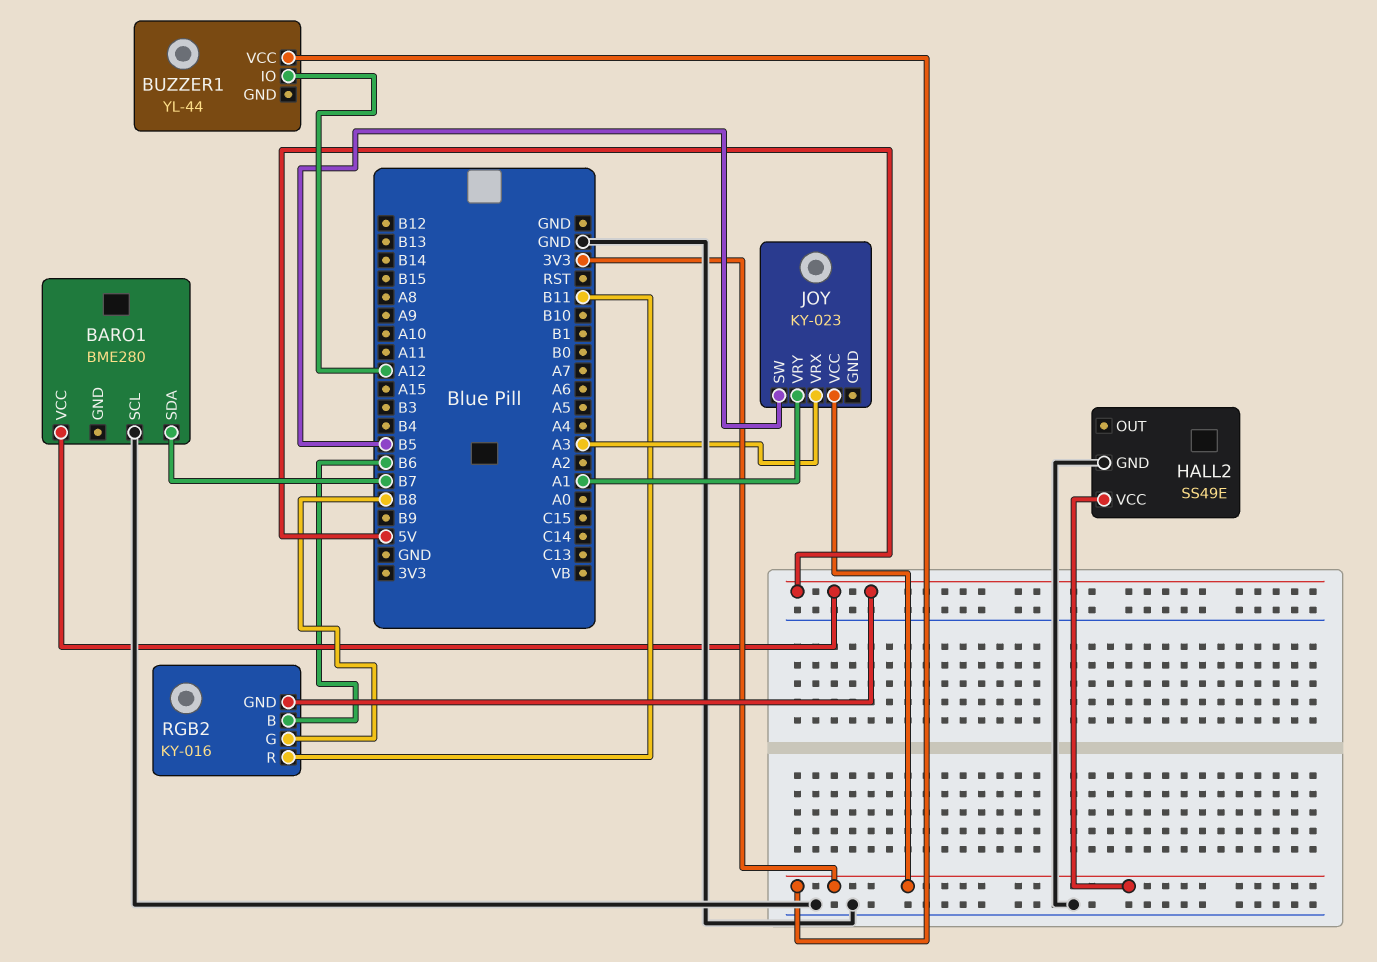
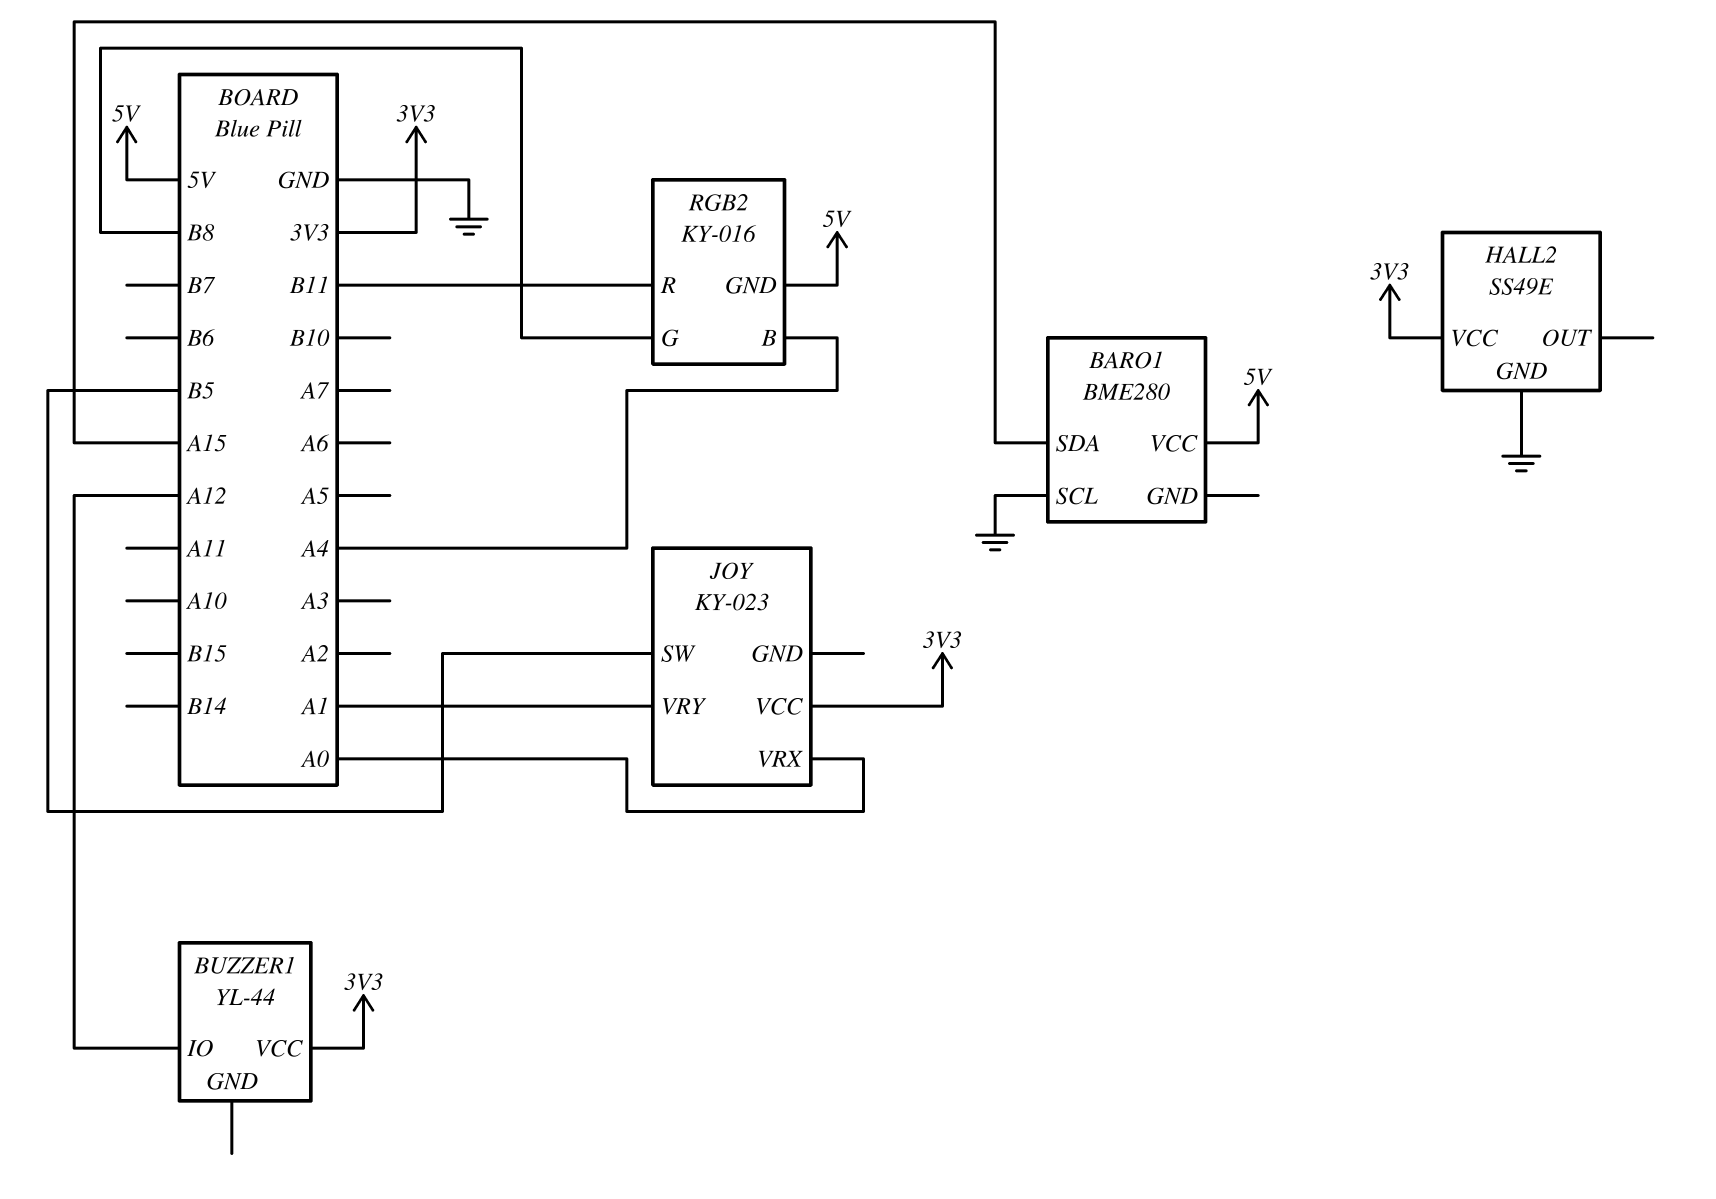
BARO1 pin SDA: B7 -> A15
JOY pin VRX: A3 -> A0
RGB2 pin B: B6 -> A4

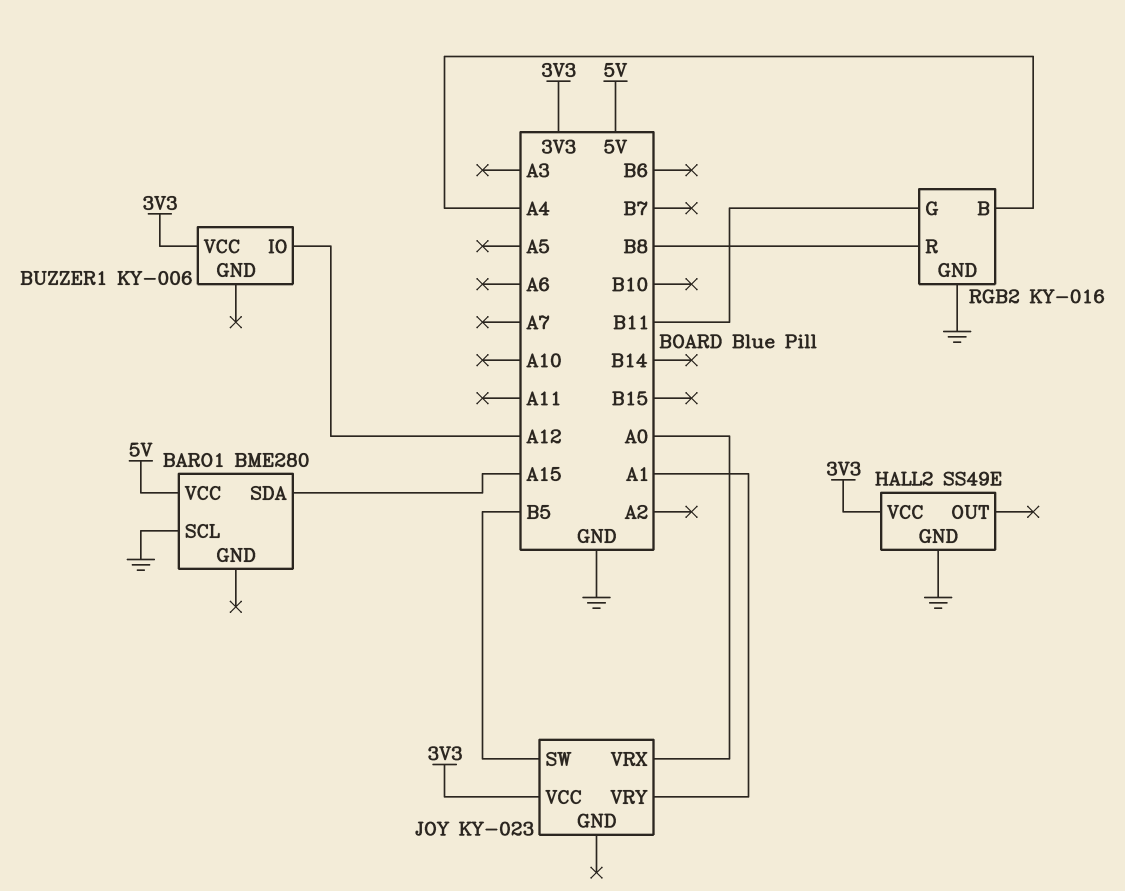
BUZZER1: YL-44 -> KY-006
RGB2 pin G: B8 -> B11
RGB2 pin GND: 5V -> GND
RGB2 pin R: B11 -> B8

